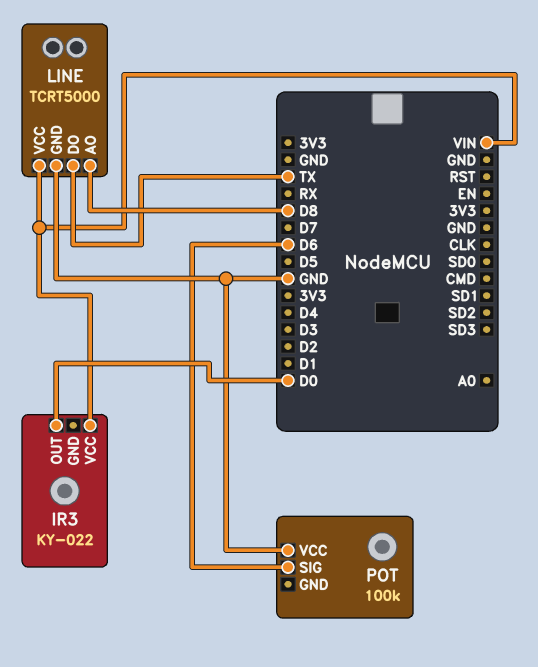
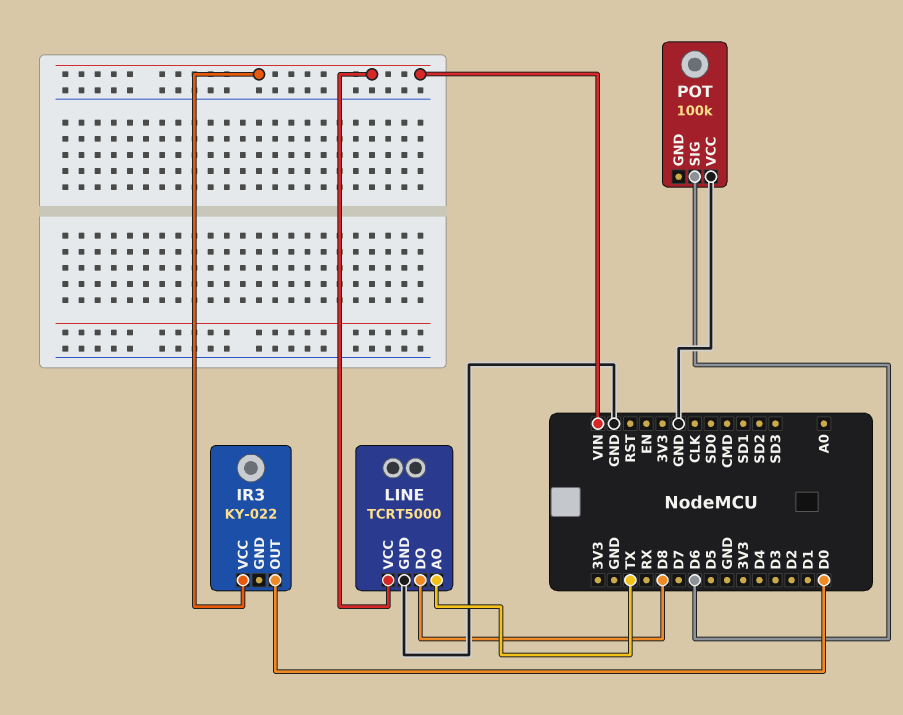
LINE pin AO: D8 -> TX
LINE pin DO: TX -> D8

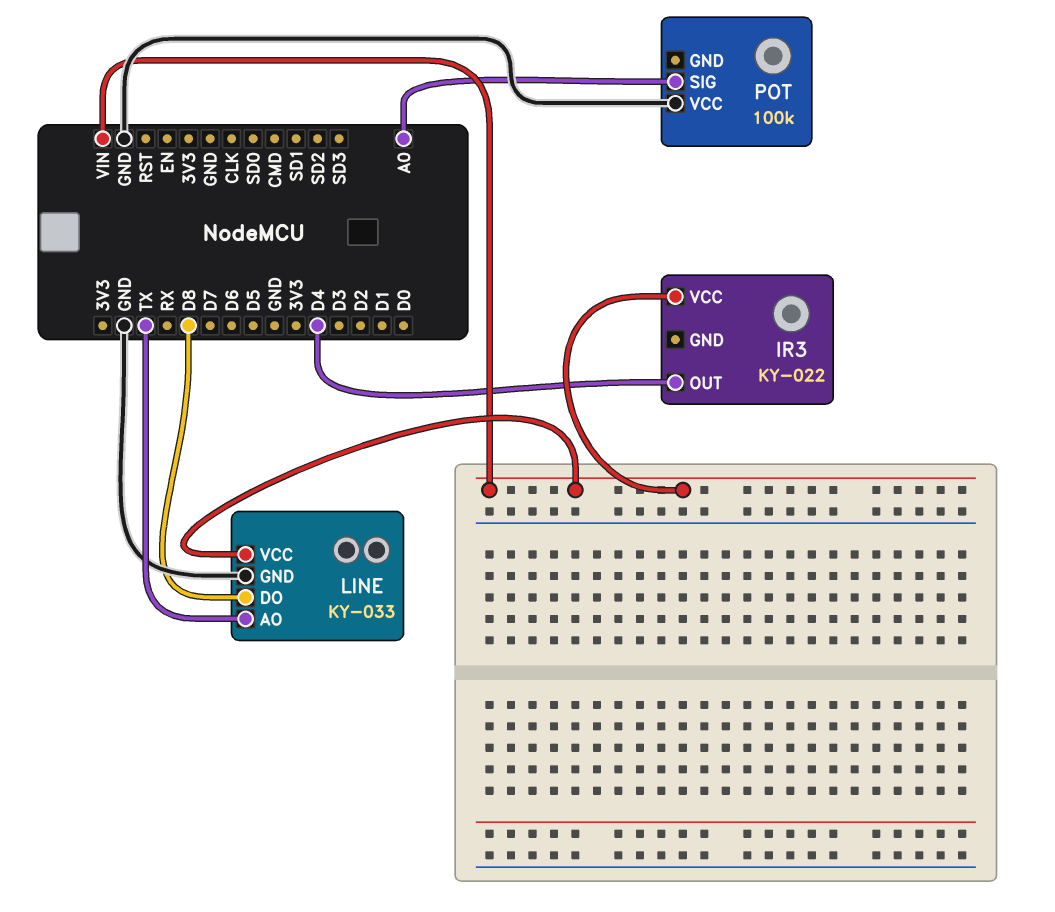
IR3 pin OUT: D0 -> D4
LINE: TCRT5000 -> KY-033
POT pin SIG: D6 -> A0

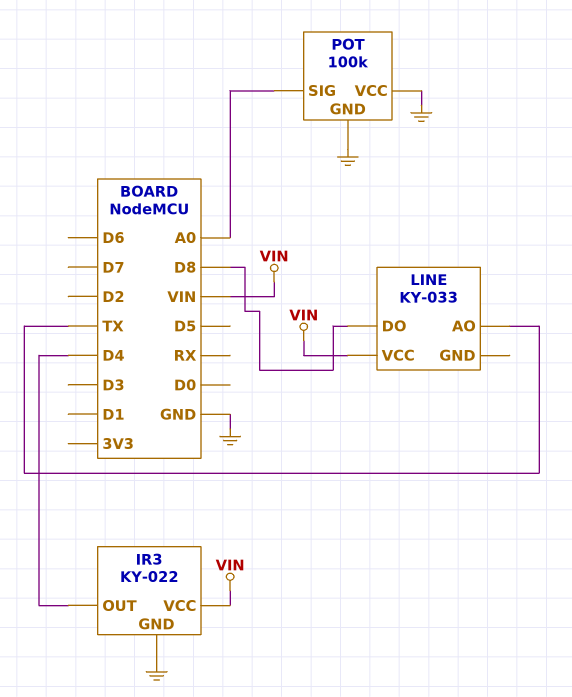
IR3 pin GND: none -> GND
LINE pin GND: GND -> none
POT pin GND: none -> GND

